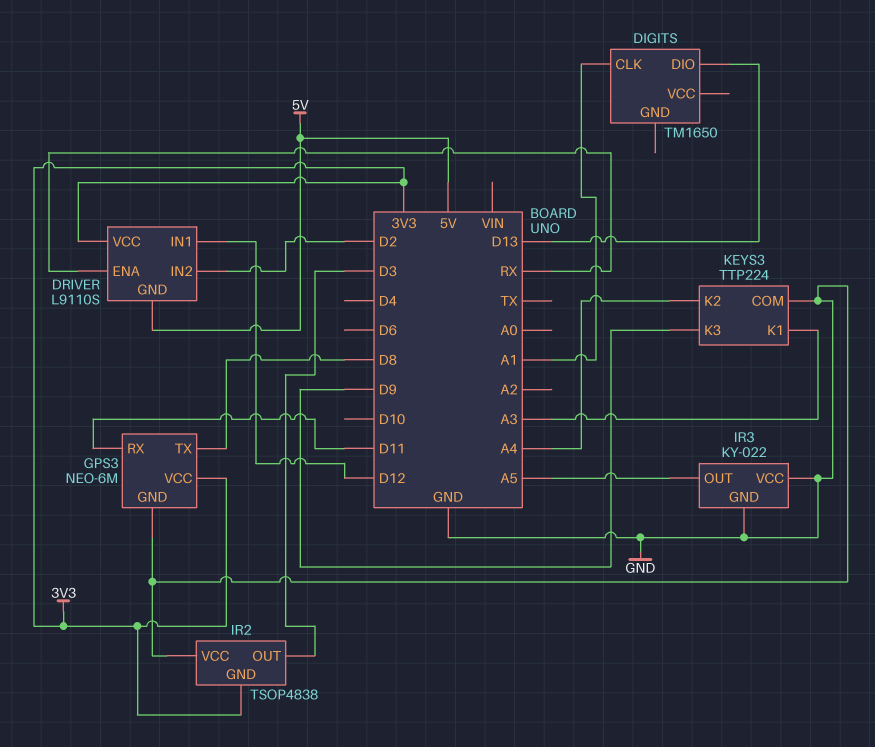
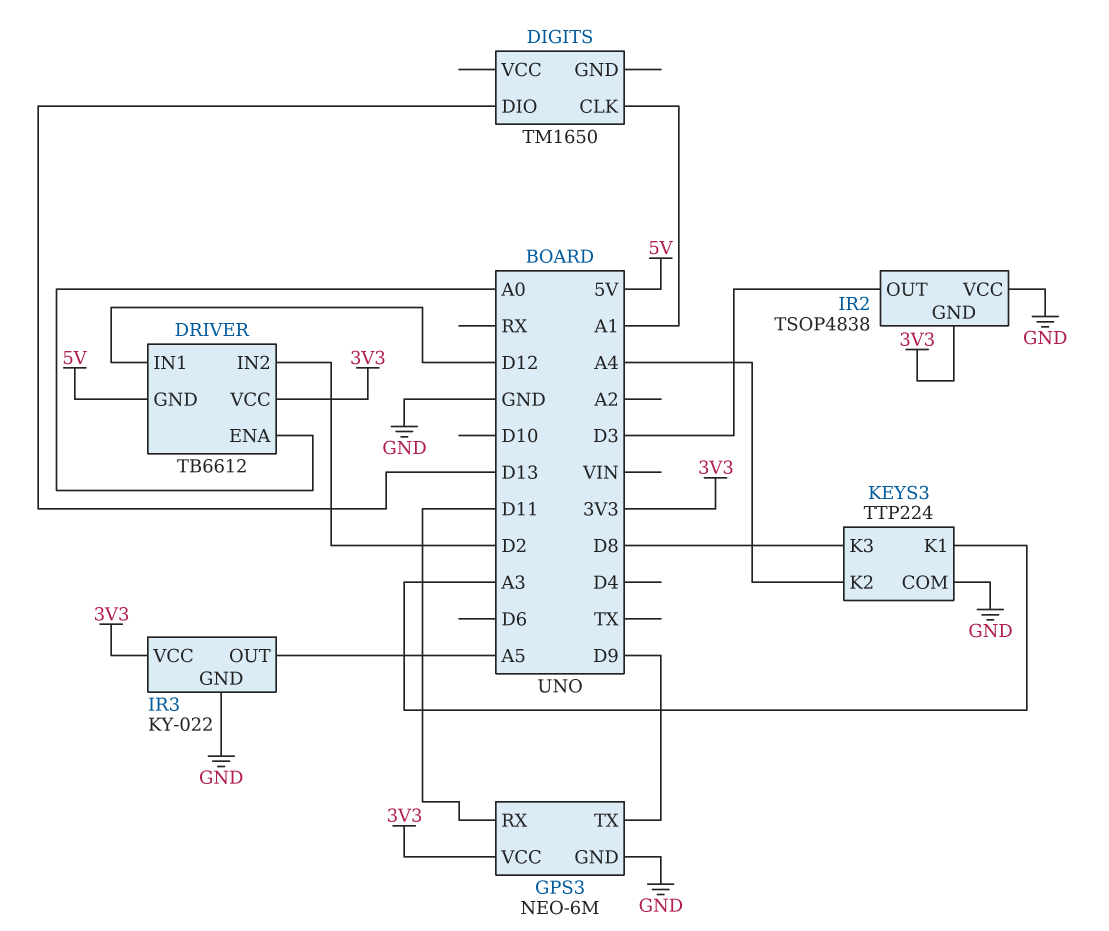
DRIVER: L9110S -> TB6612
DRIVER pin ENA: RX -> A0
GPS3 pin TX: D8 -> D9
IR3 pin VCC: GND -> 3V3
KEYS3 pin K3: D9 -> D8

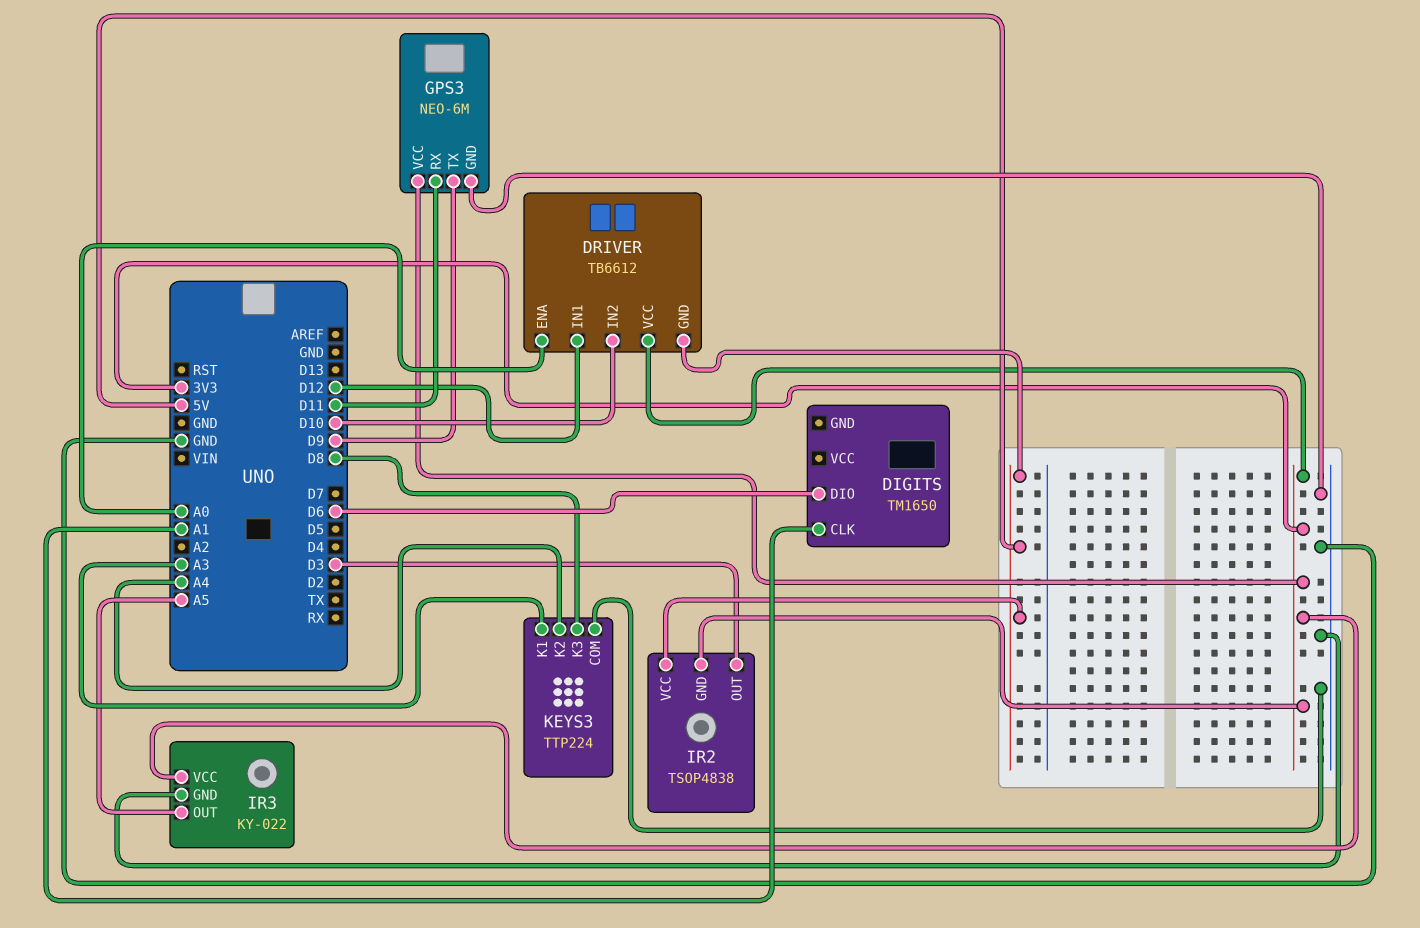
DIGITS pin DIO: D13 -> D6
DRIVER pin IN2: D2 -> D10
IR2 pin VCC: GND -> 5V

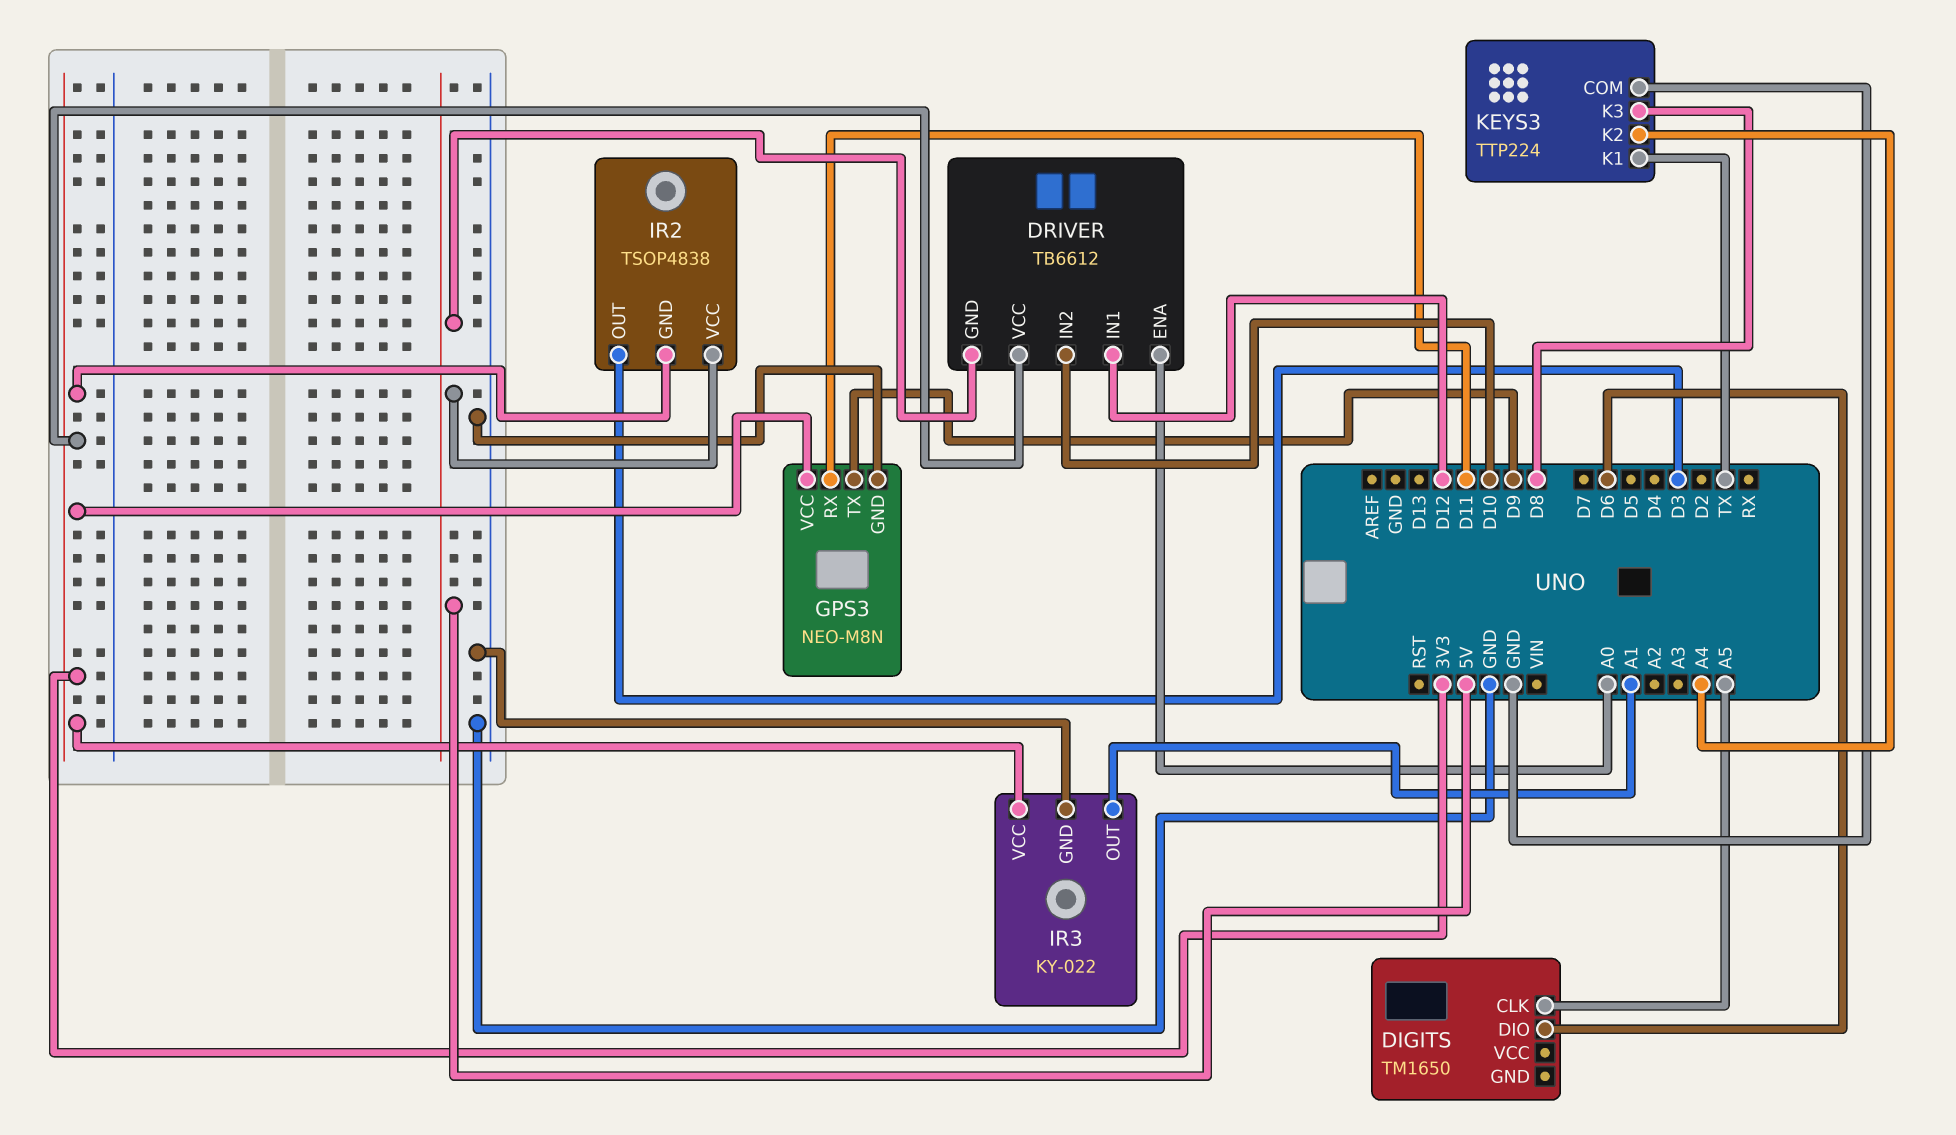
DIGITS pin CLK: A1 -> A5
GPS3: NEO-6M -> NEO-M8N
IR3 pin OUT: A5 -> A1
KEYS3 pin K1: A3 -> TX

